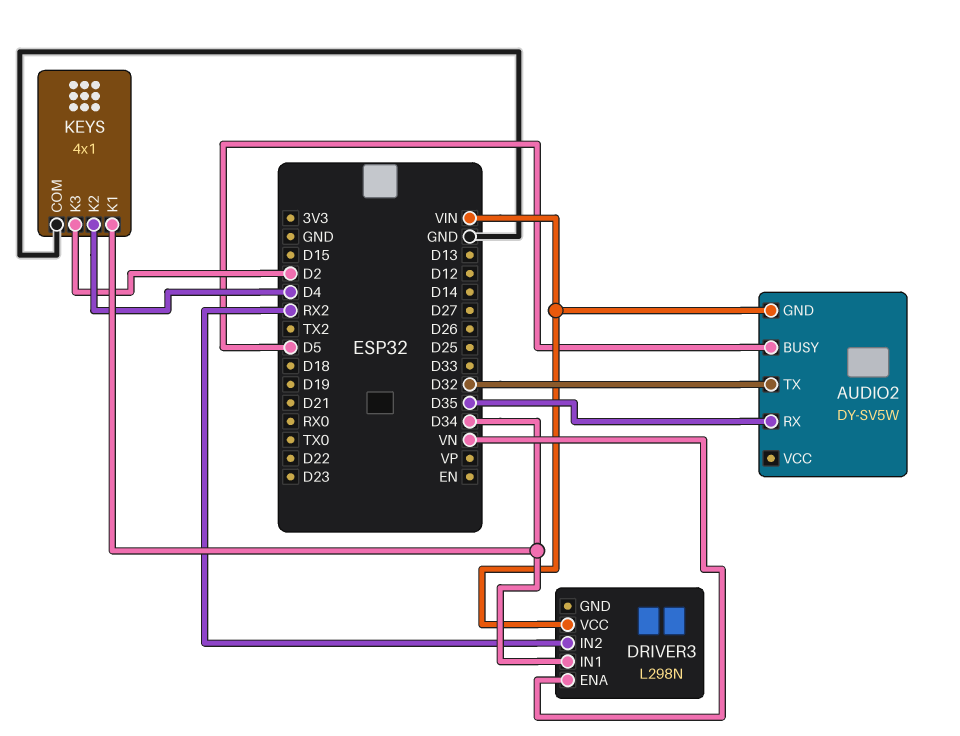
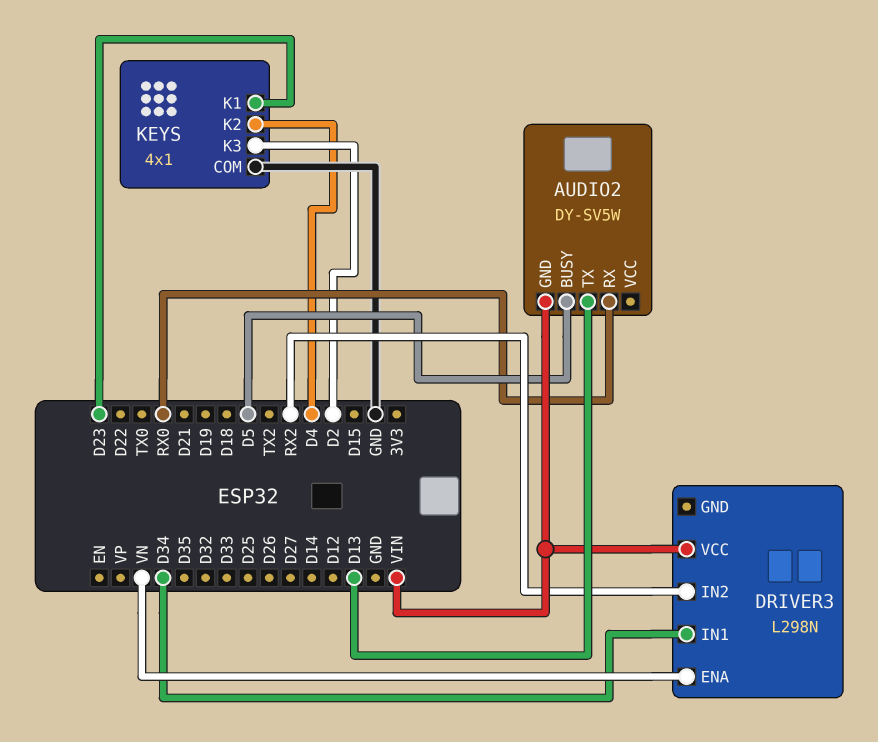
AUDIO2 pin RX: D35 -> RX0
AUDIO2 pin TX: D32 -> D13
KEYS pin K1: D34 -> D23

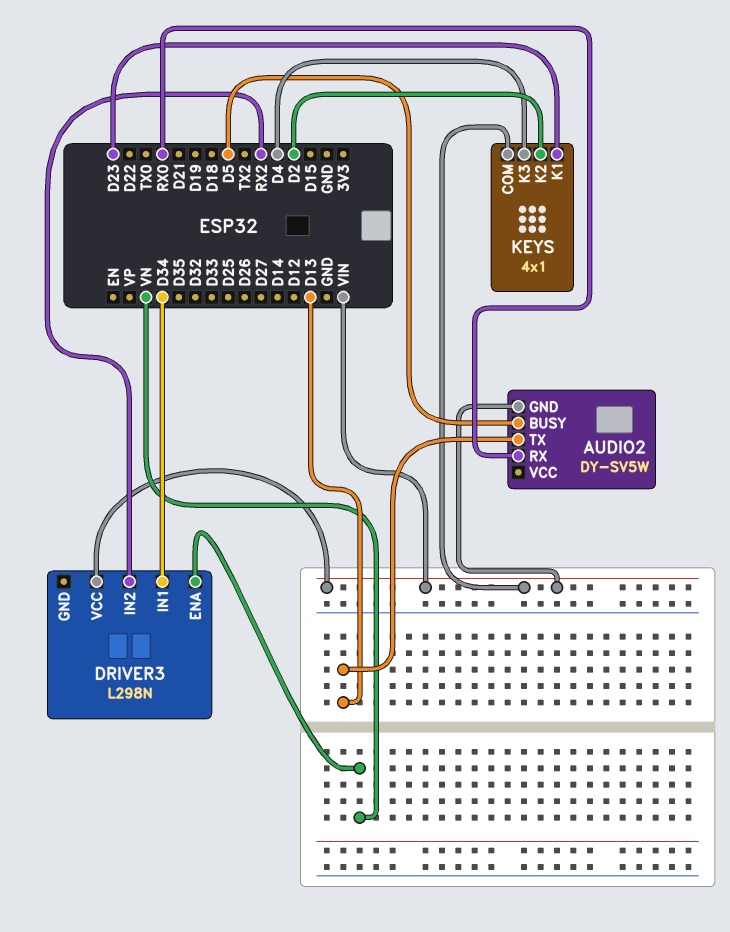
KEYS pin COM: GND -> VIN
KEYS pin K2: D4 -> D2
KEYS pin K3: D2 -> D4

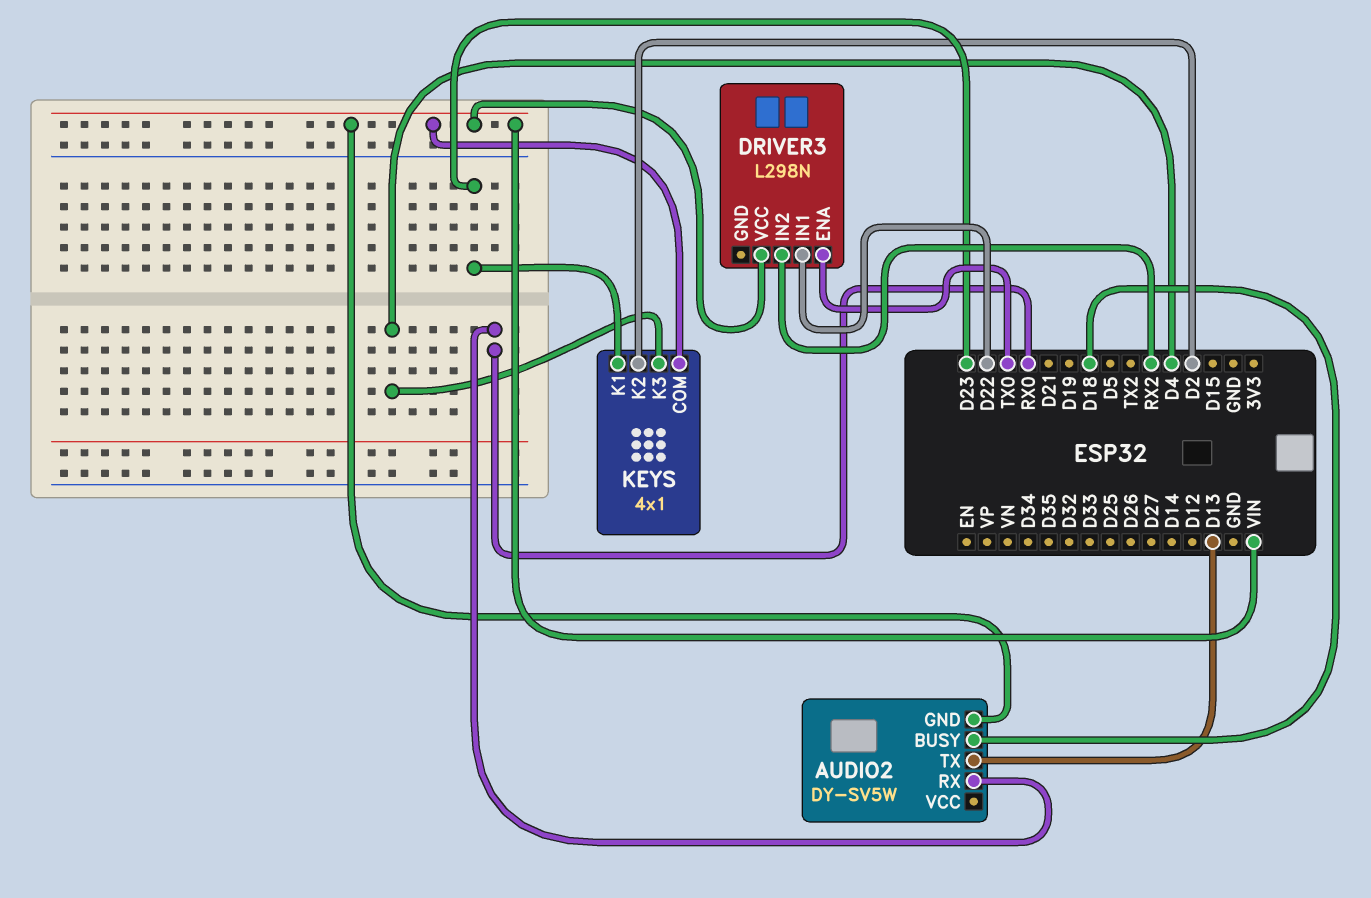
AUDIO2 pin BUSY: D5 -> D18
DRIVER3 pin ENA: VN -> TX0
DRIVER3 pin IN1: D34 -> D22

